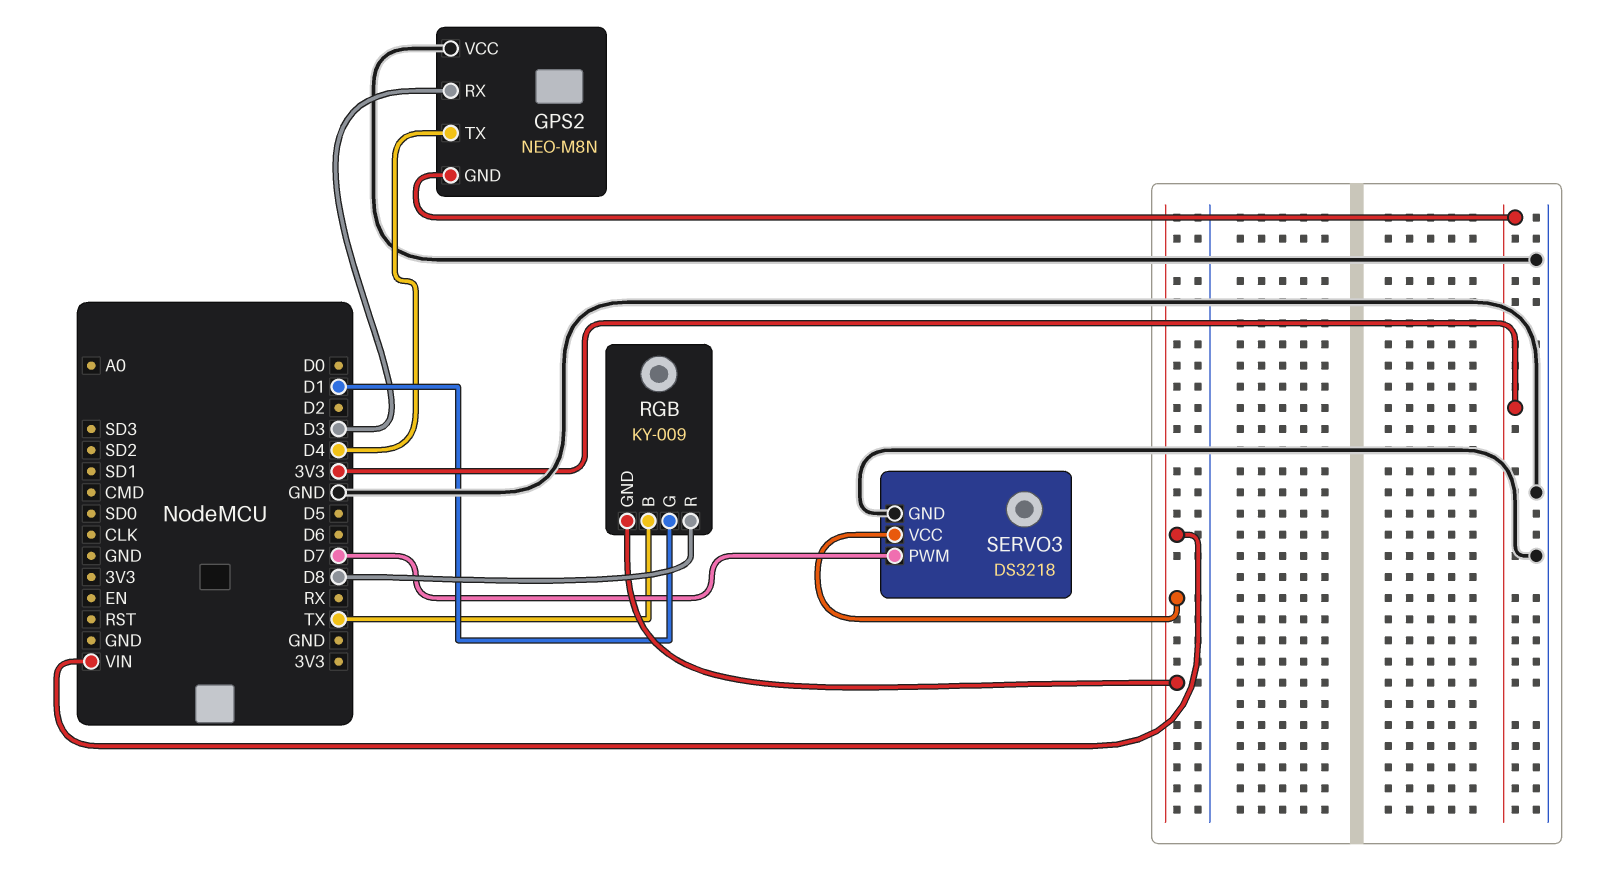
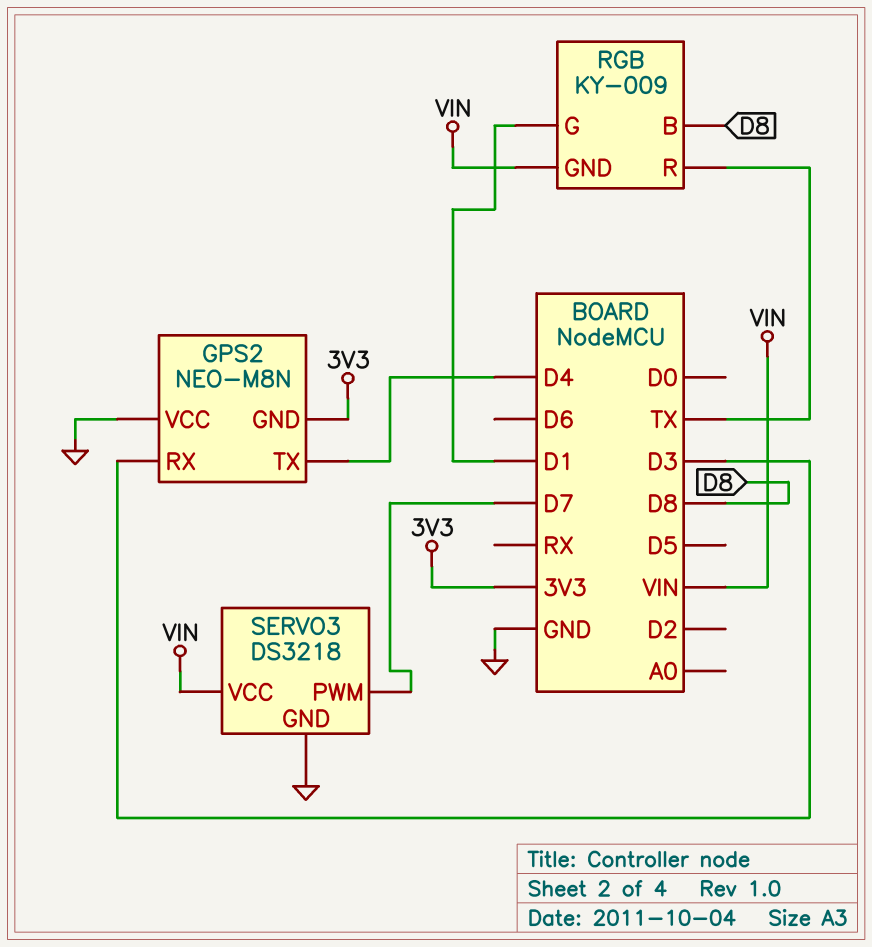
RGB pin B: TX -> D8
RGB pin R: D8 -> TX

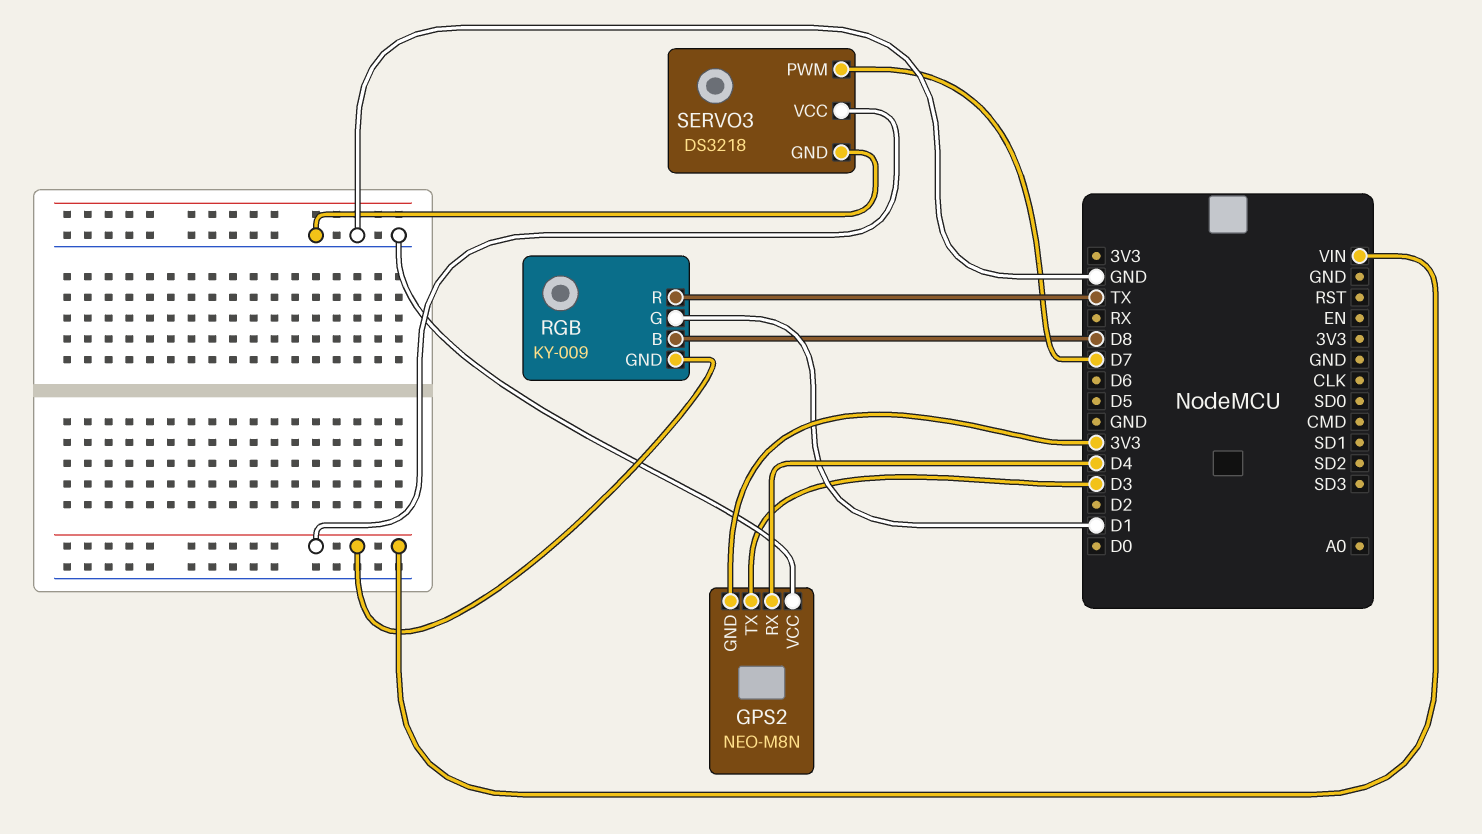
GPS2 pin RX: D3 -> D4
GPS2 pin TX: D4 -> D3

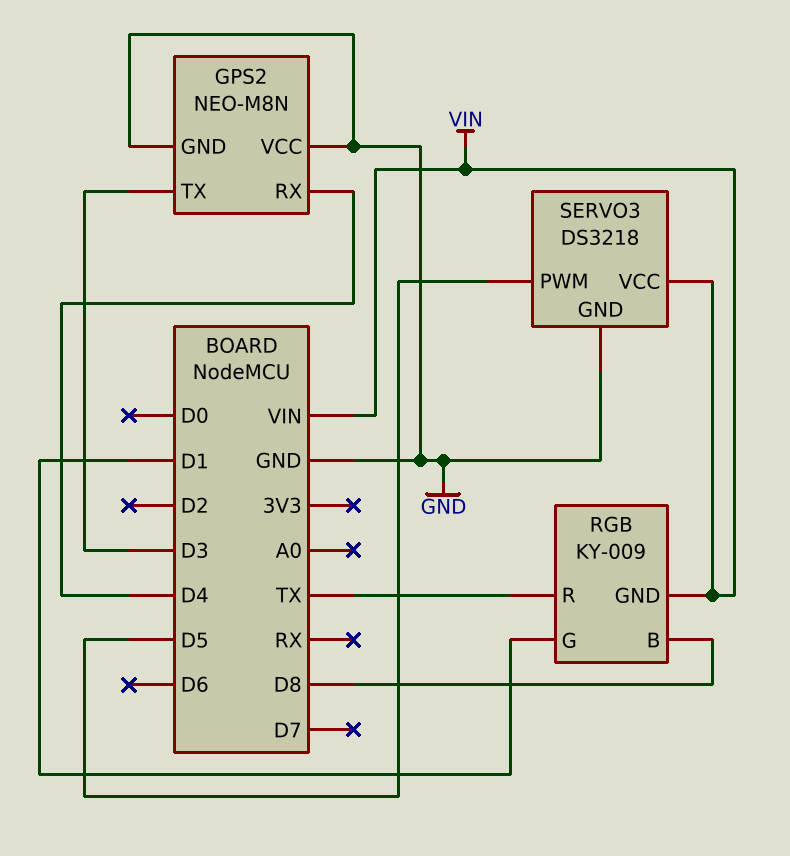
GPS2 pin GND: 3V3 -> GND
SERVO3 pin PWM: D7 -> D5

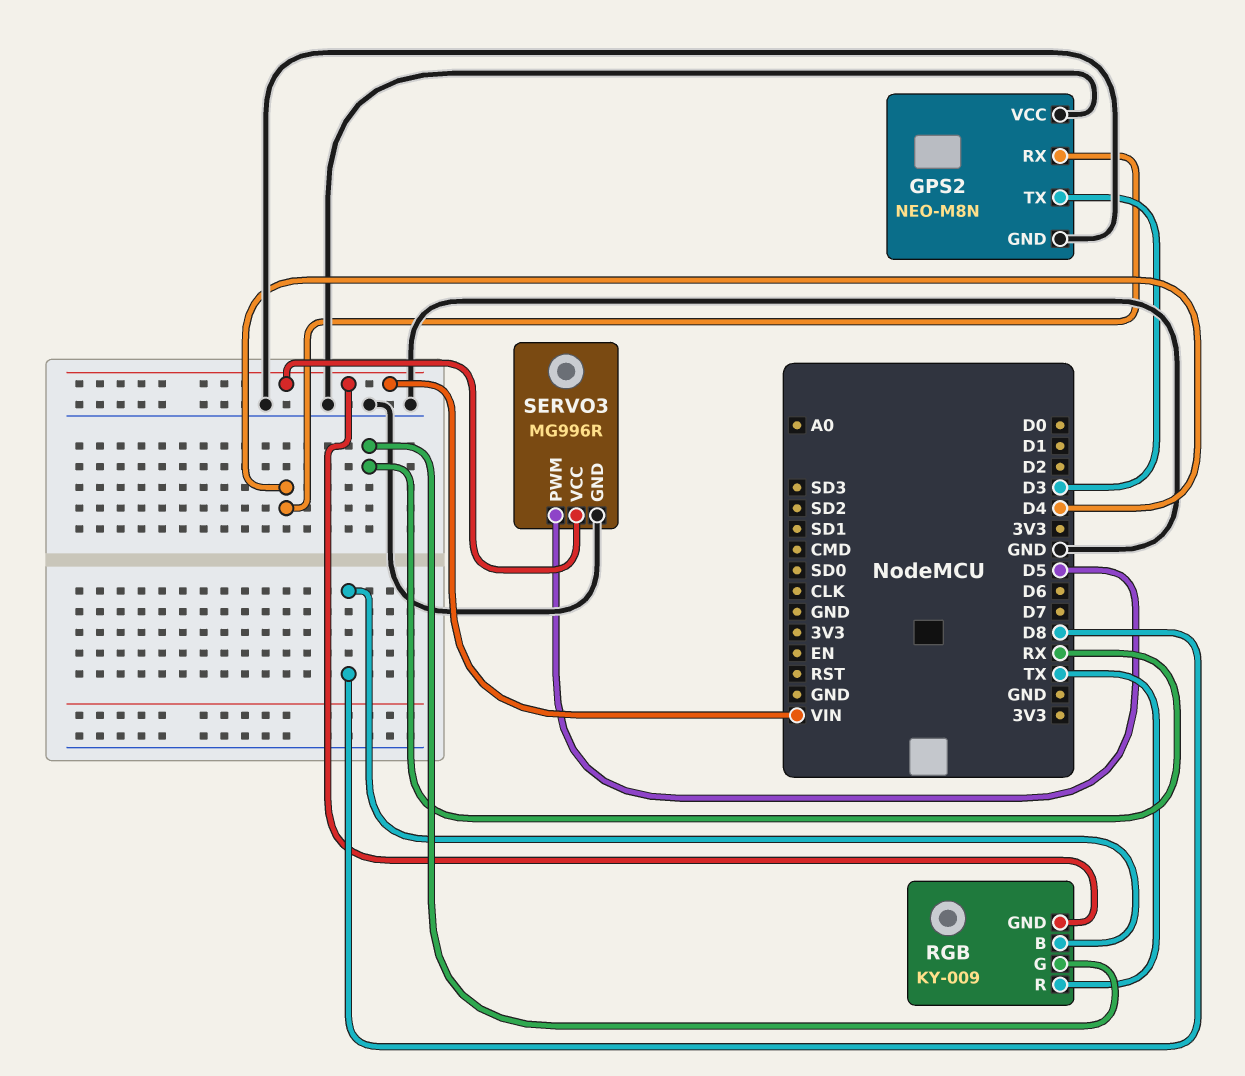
RGB pin G: D1 -> RX
SERVO3: DS3218 -> MG996R

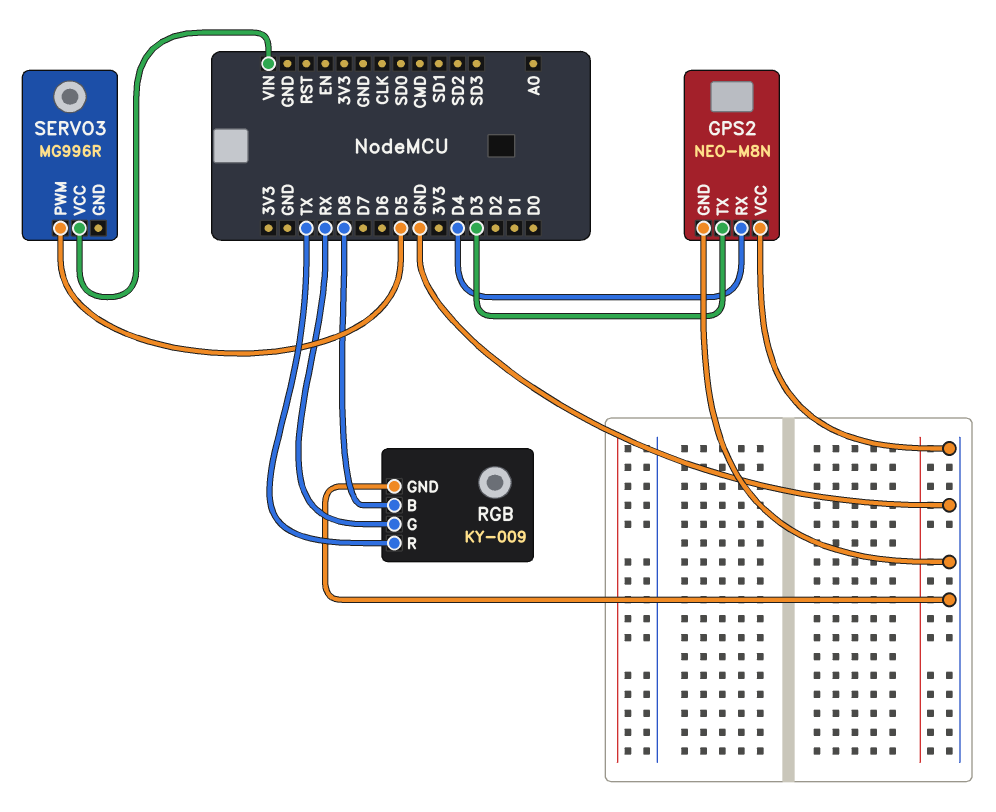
RGB pin GND: VIN -> GND
SERVO3 pin GND: GND -> none

